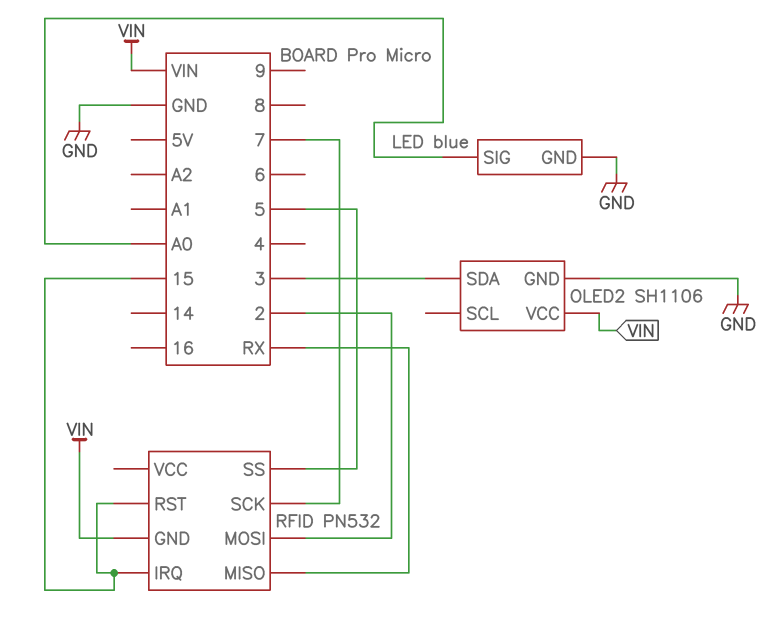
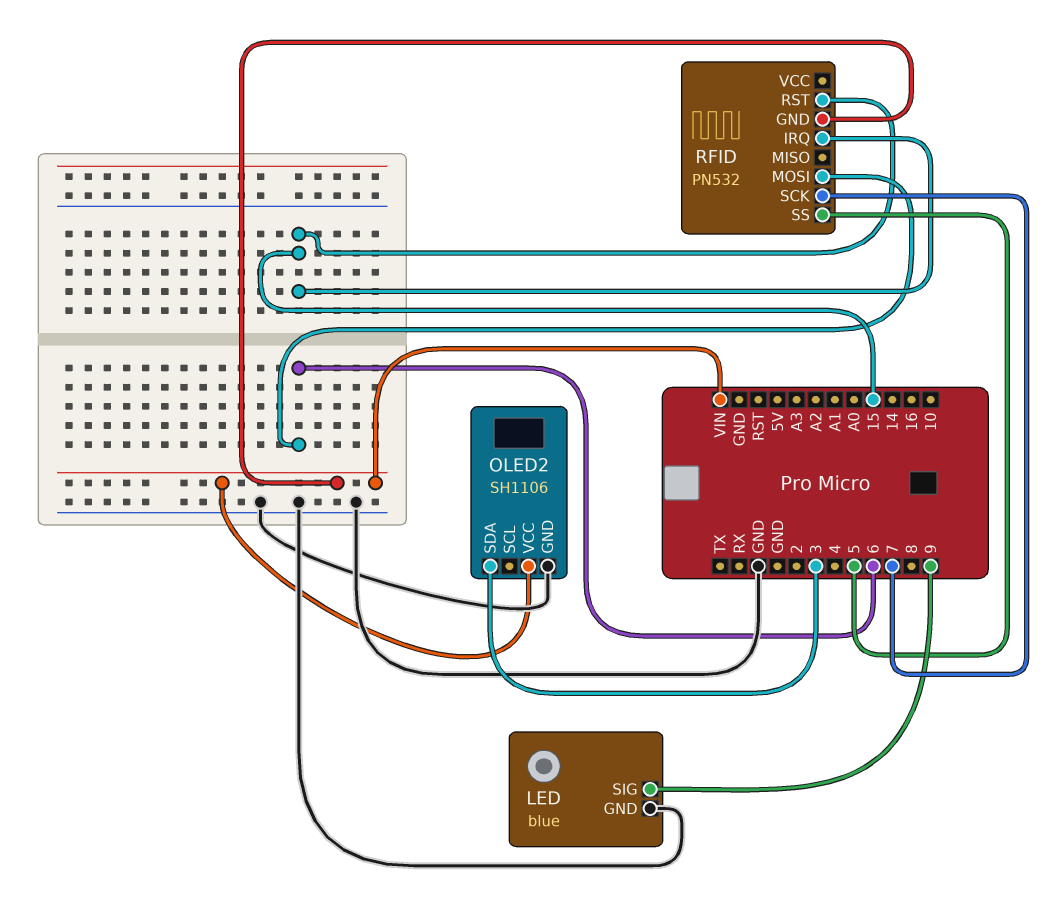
LED pin SIG: A0 -> 9
RFID pin MISO: RX -> none
RFID pin MOSI: 2 -> 6

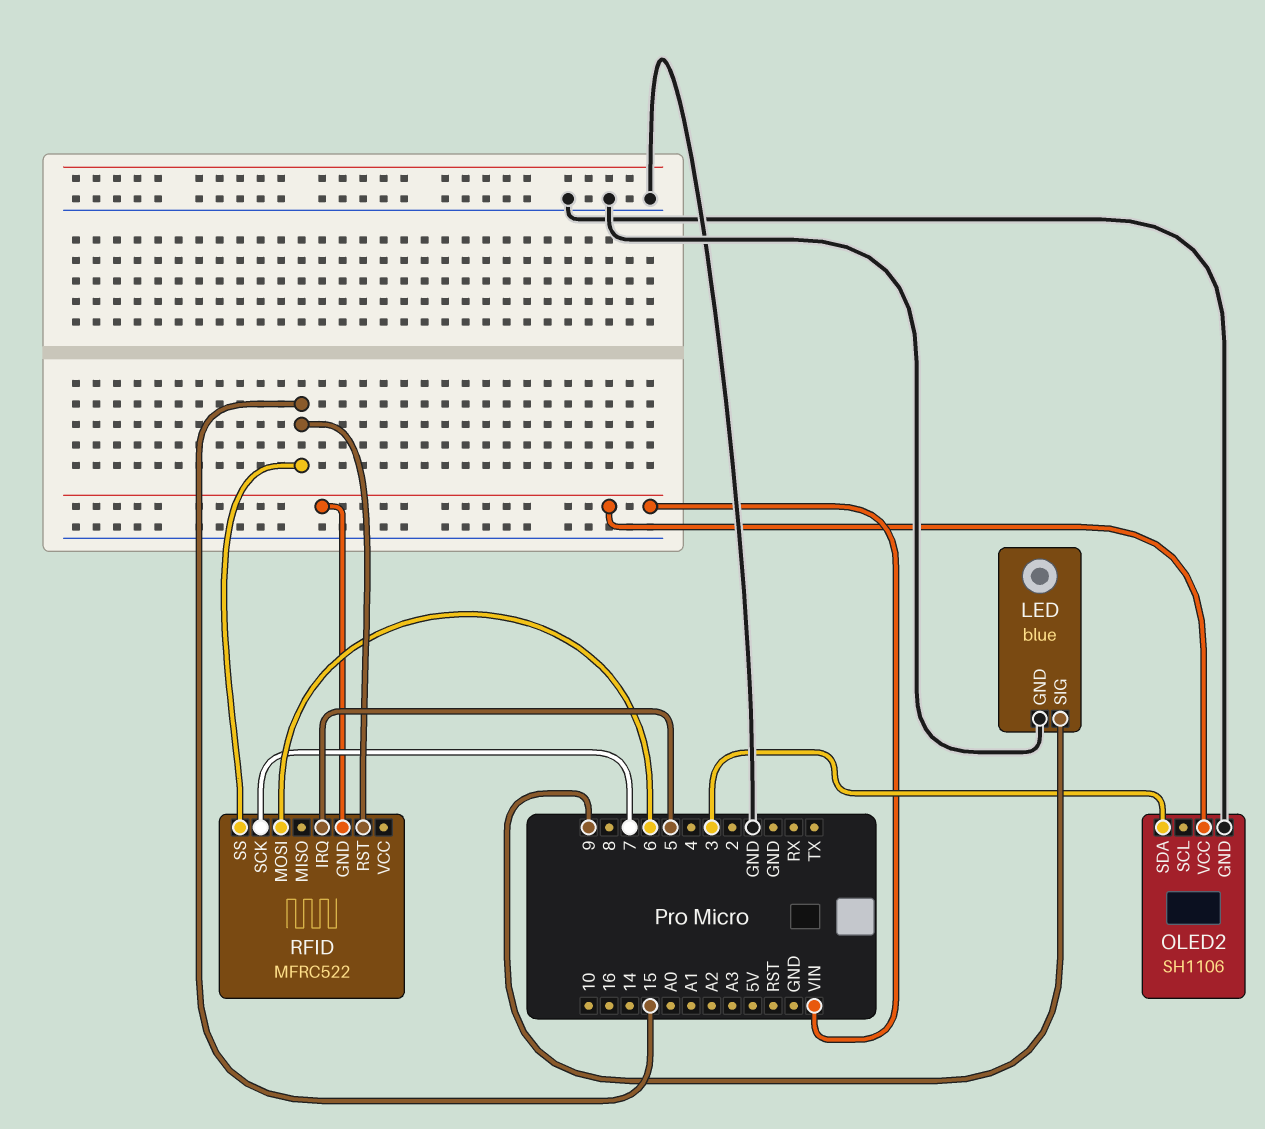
RFID: PN532 -> MFRC522
RFID pin IRQ: 15 -> 5
RFID pin SS: 5 -> 15

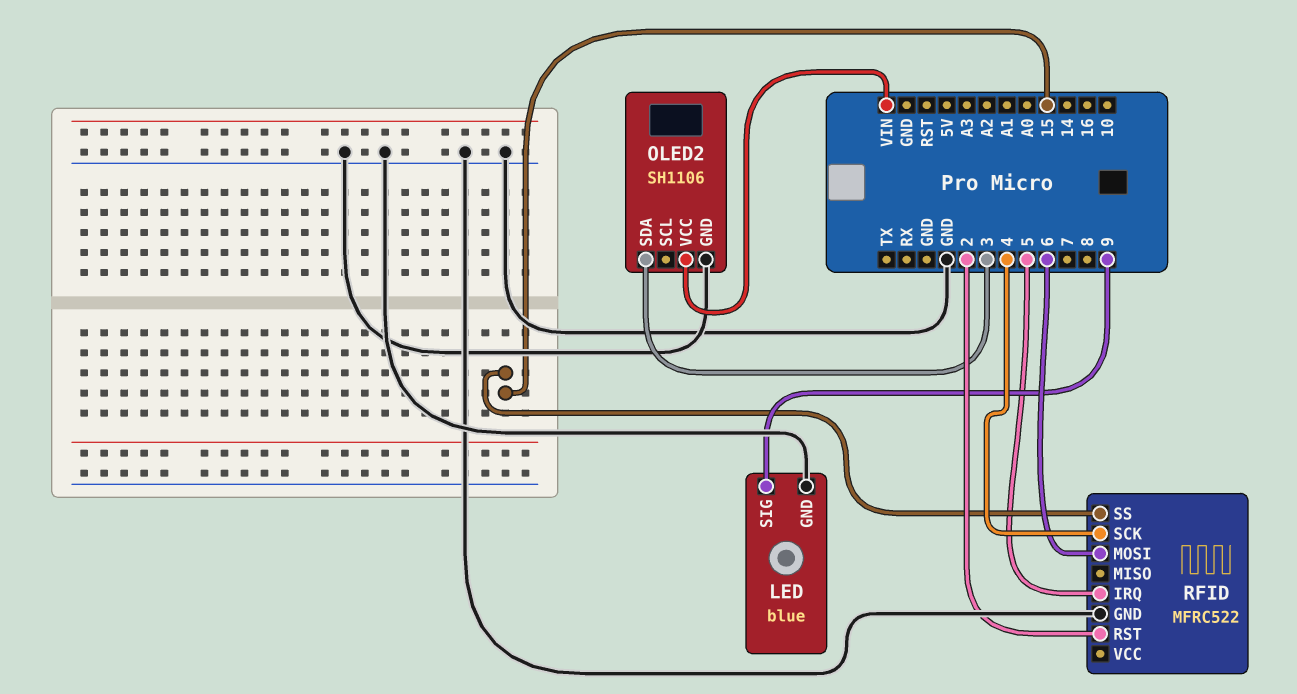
RFID pin GND: VIN -> GND
RFID pin RST: 15 -> 2
RFID pin SCK: 7 -> 4

